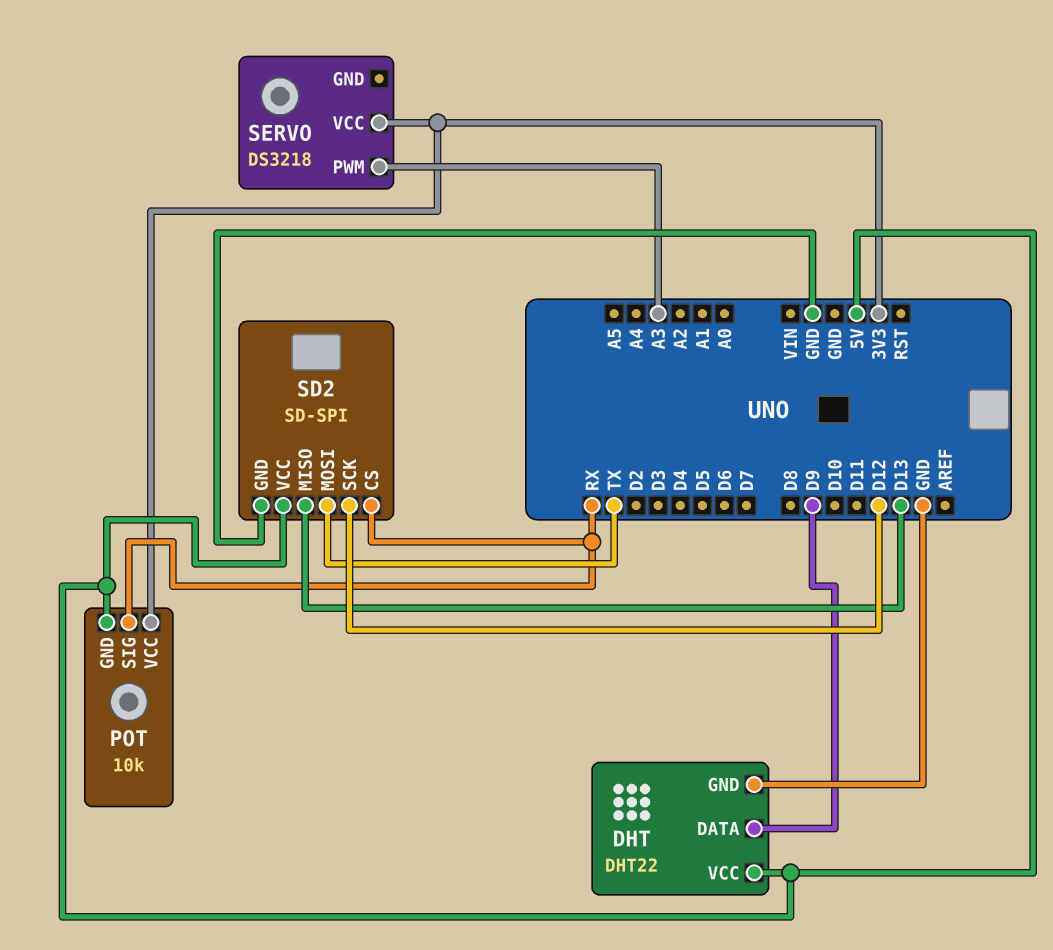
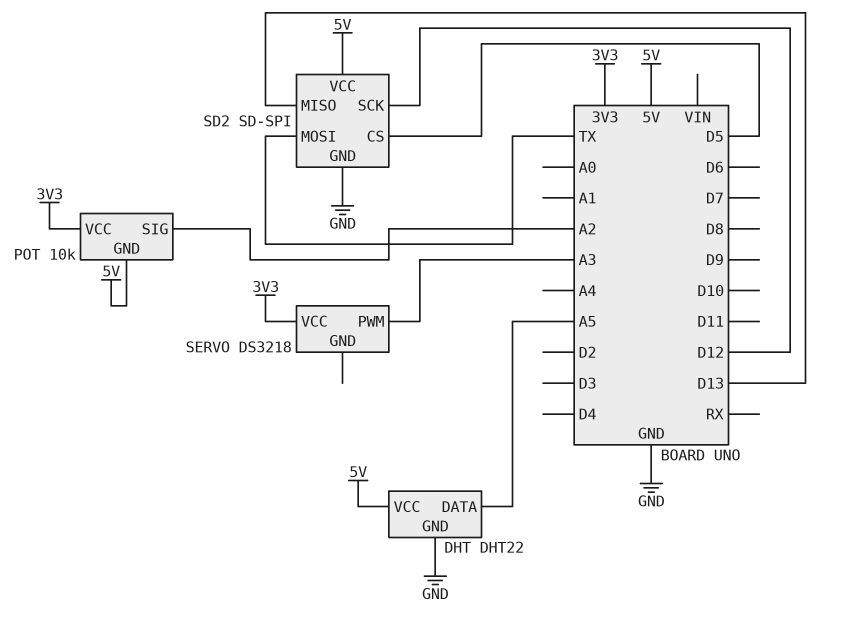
DHT pin DATA: D9 -> A5
POT pin SIG: RX -> A2
SD2 pin CS: RX -> D5

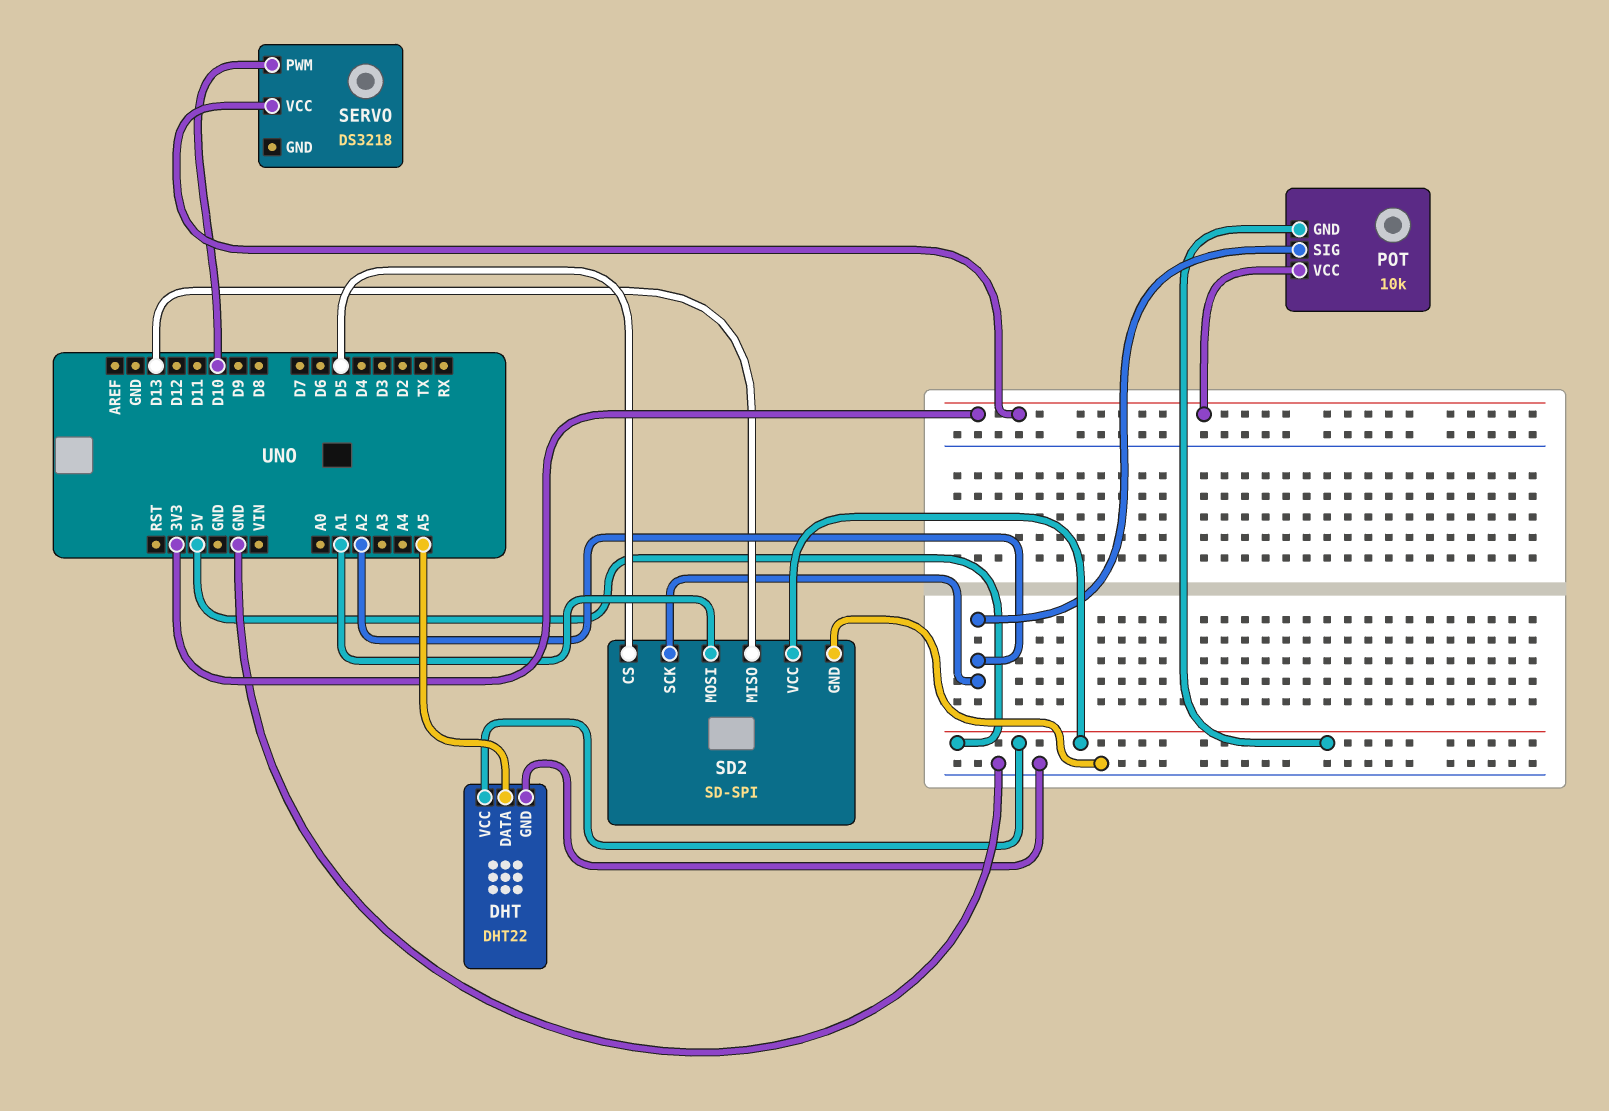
SD2 pin MOSI: TX -> A1
SD2 pin SCK: D12 -> A2
SERVO pin PWM: A3 -> D10

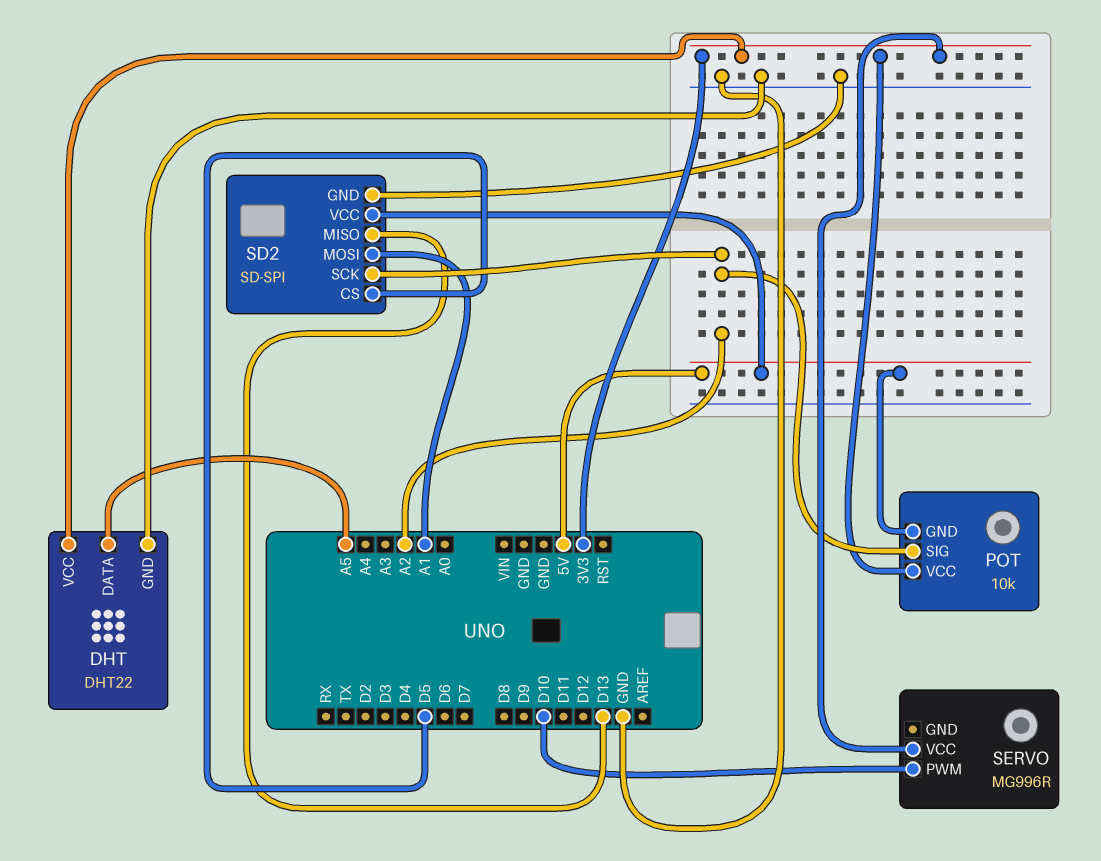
DHT pin VCC: 5V -> 3V3
SERVO: DS3218 -> MG996R

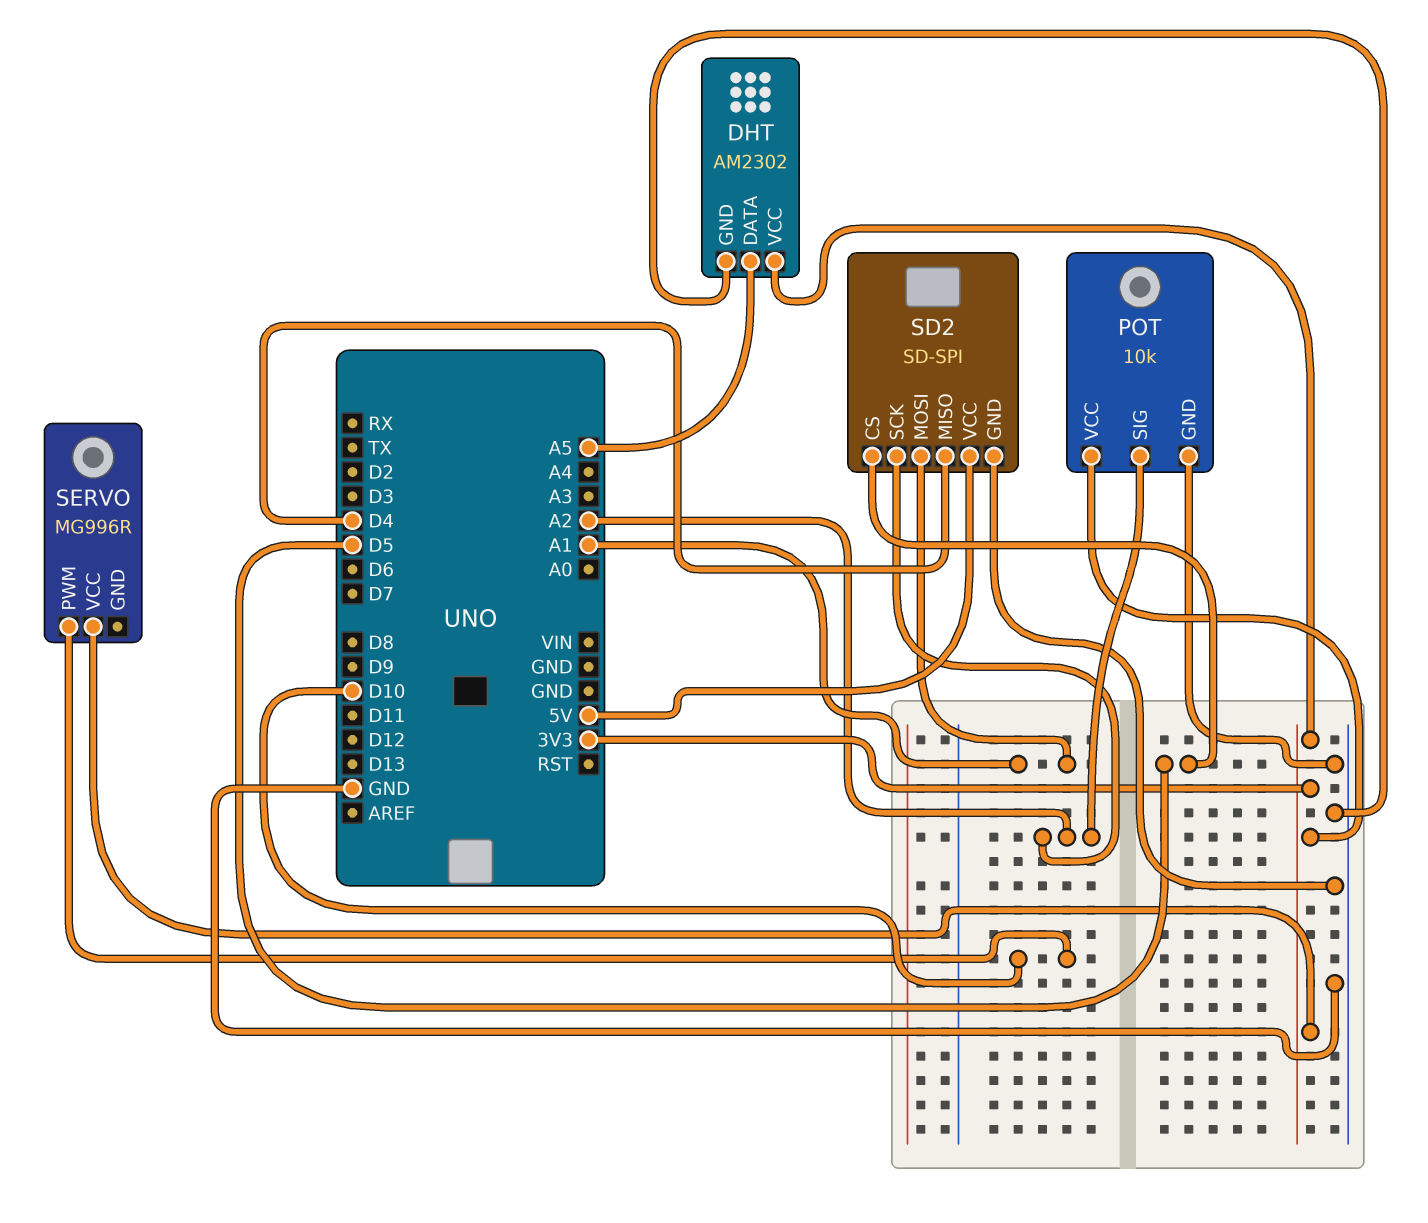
DHT: DHT22 -> AM2302
POT pin GND: 5V -> GND
SD2 pin MISO: D13 -> D4

